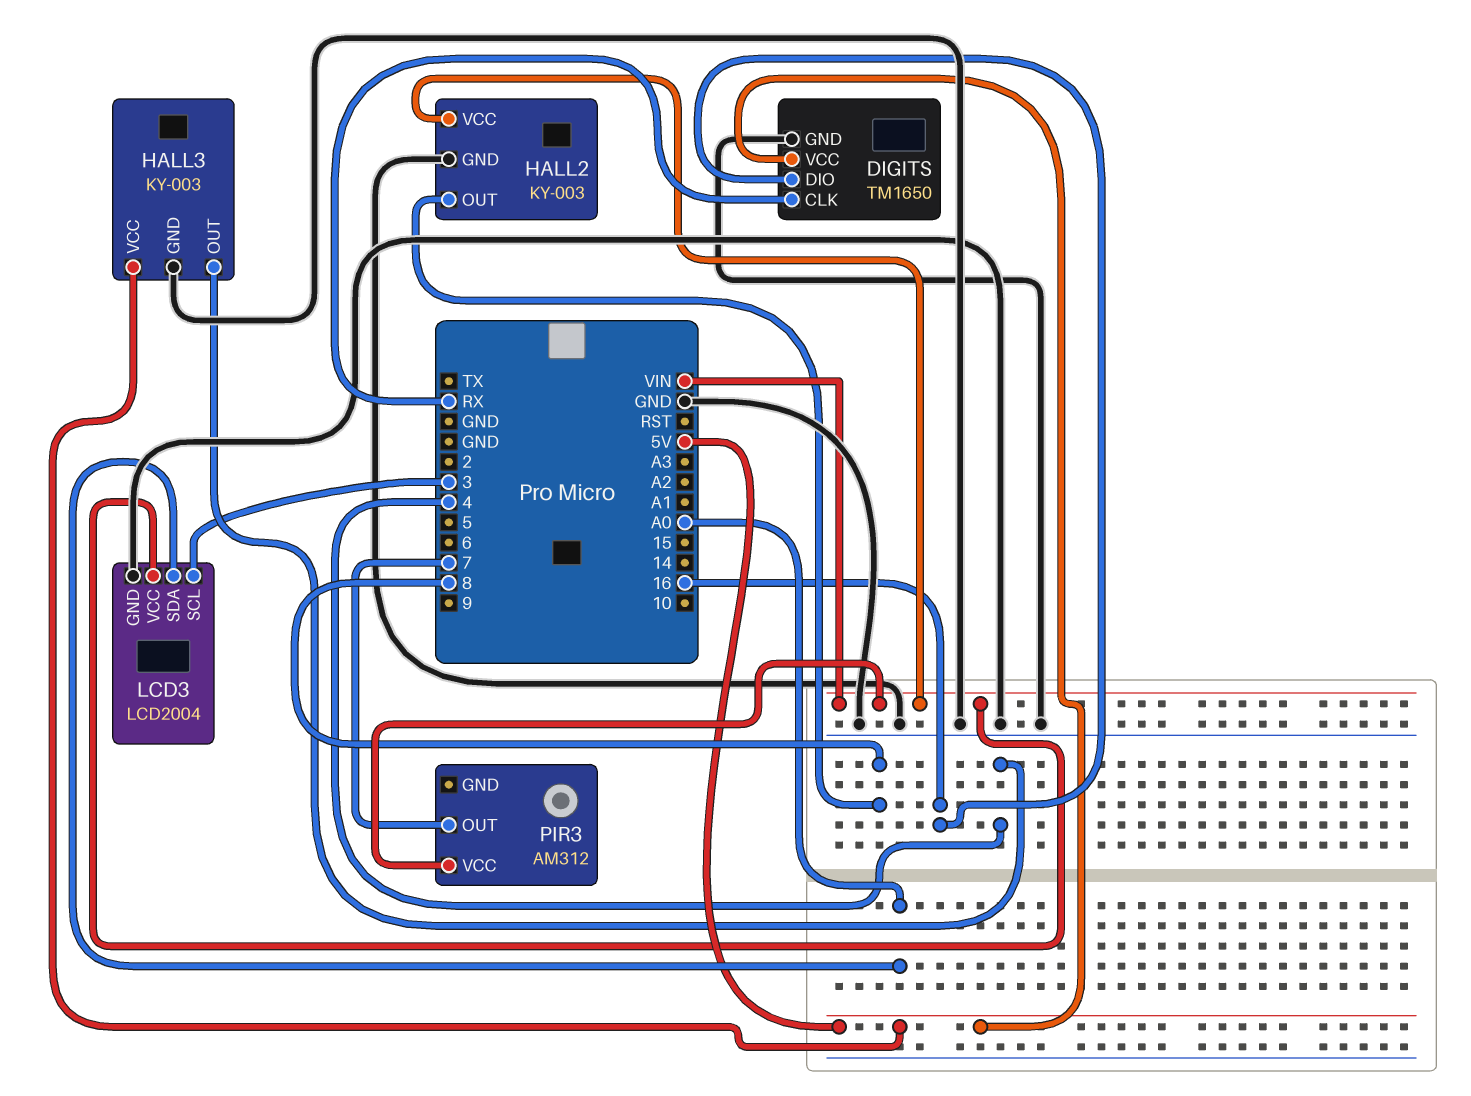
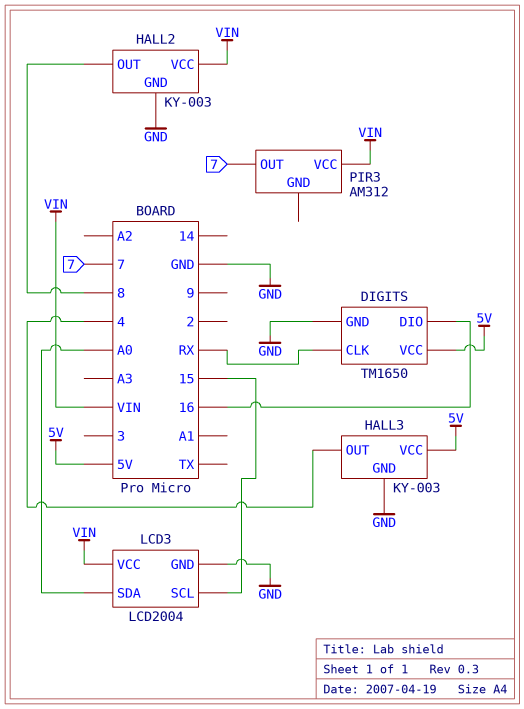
LCD3 pin SCL: 3 -> 15

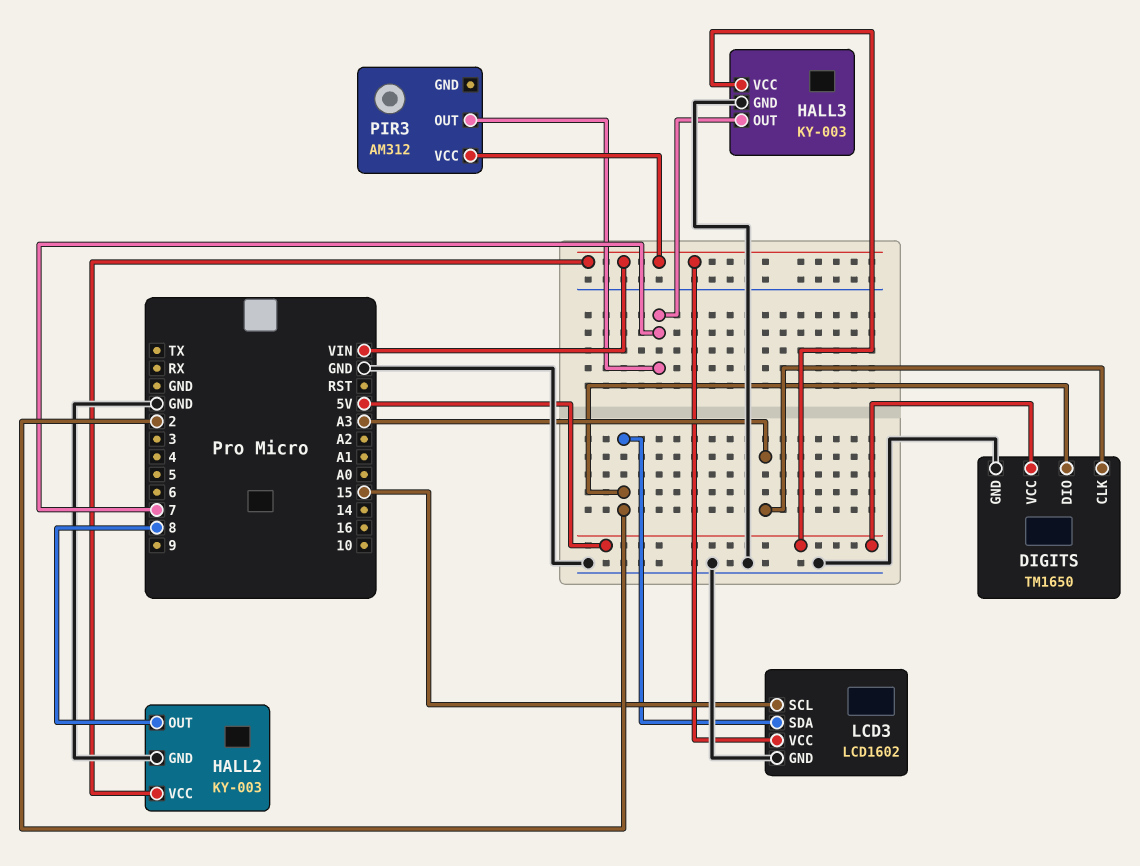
DIGITS pin CLK: RX -> A3
DIGITS pin DIO: 16 -> 2
HALL3 pin OUT: 4 -> 7
LCD3: LCD2004 -> LCD1602
LCD3 pin SDA: A0 -> 2

